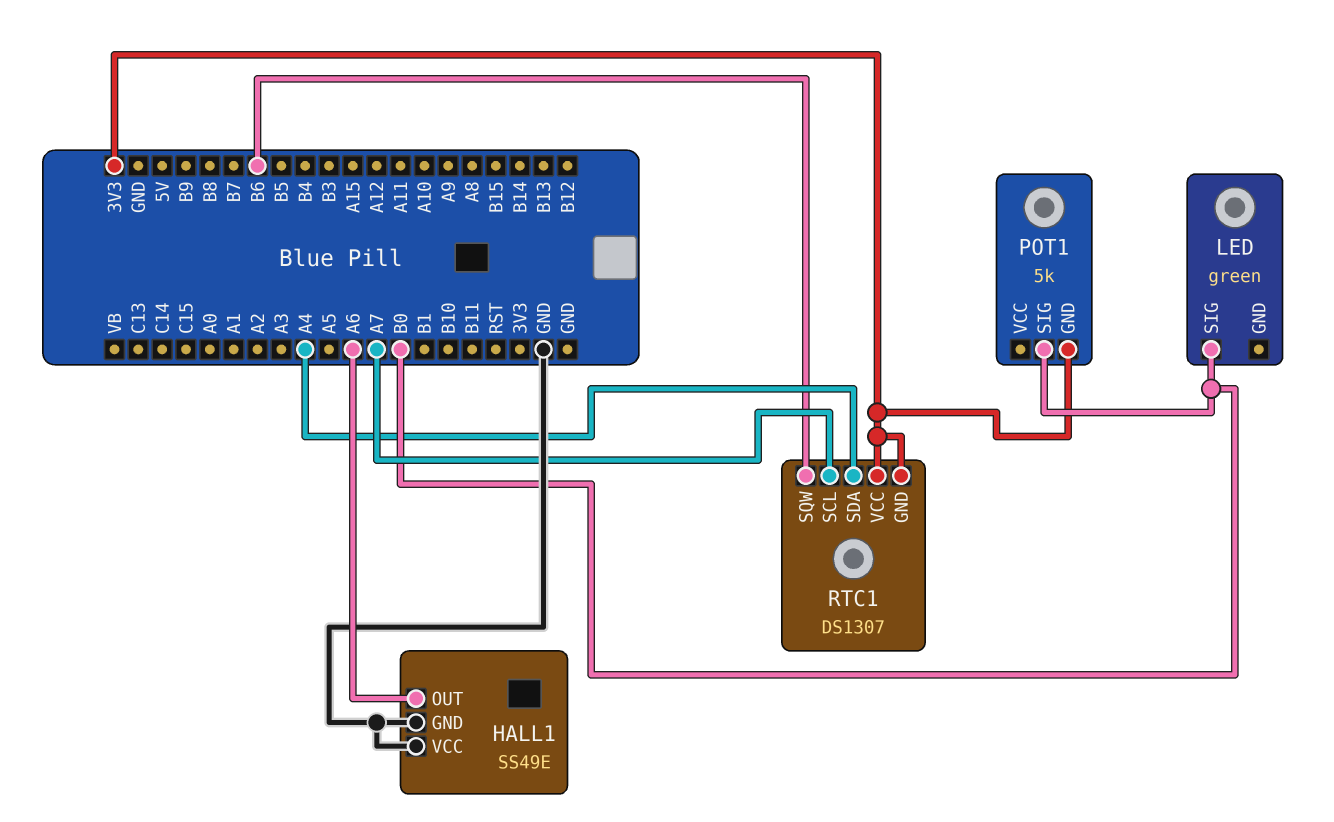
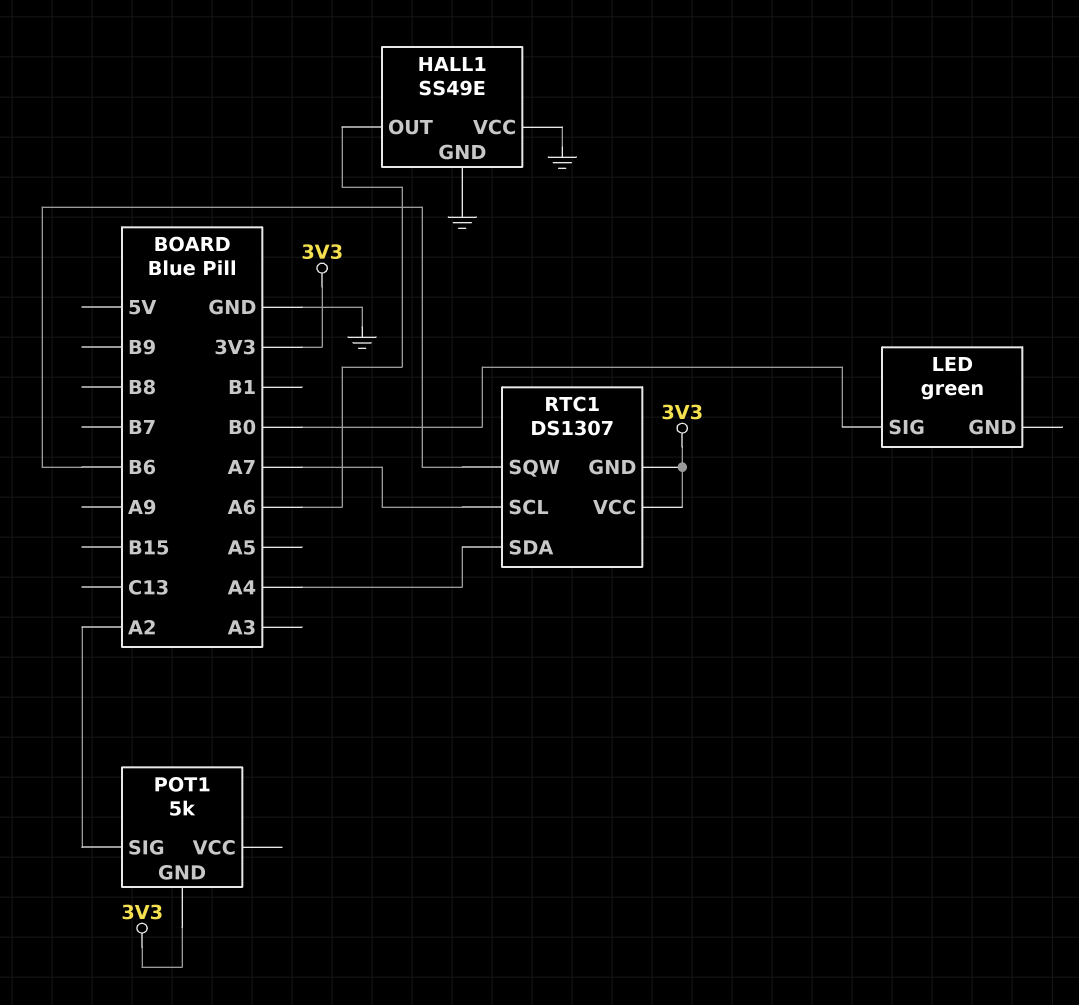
POT1 pin SIG: B0 -> A2

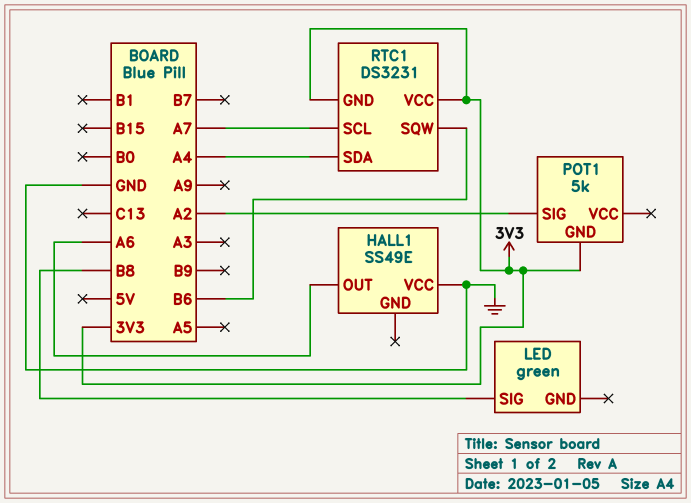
HALL1 pin GND: GND -> none
LED pin SIG: B0 -> B8
RTC1: DS1307 -> DS3231

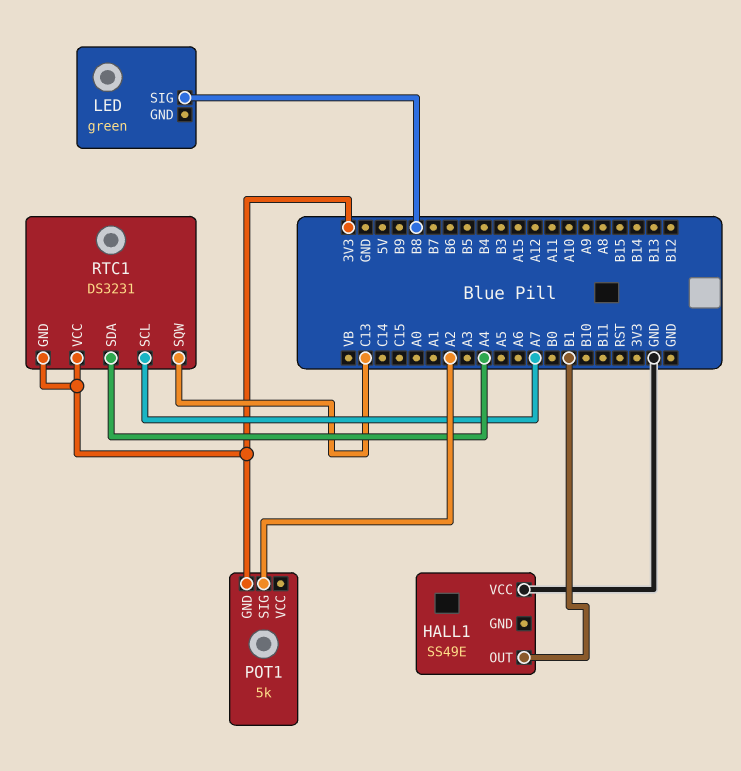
HALL1 pin OUT: A6 -> B1
RTC1 pin SQW: B6 -> C13

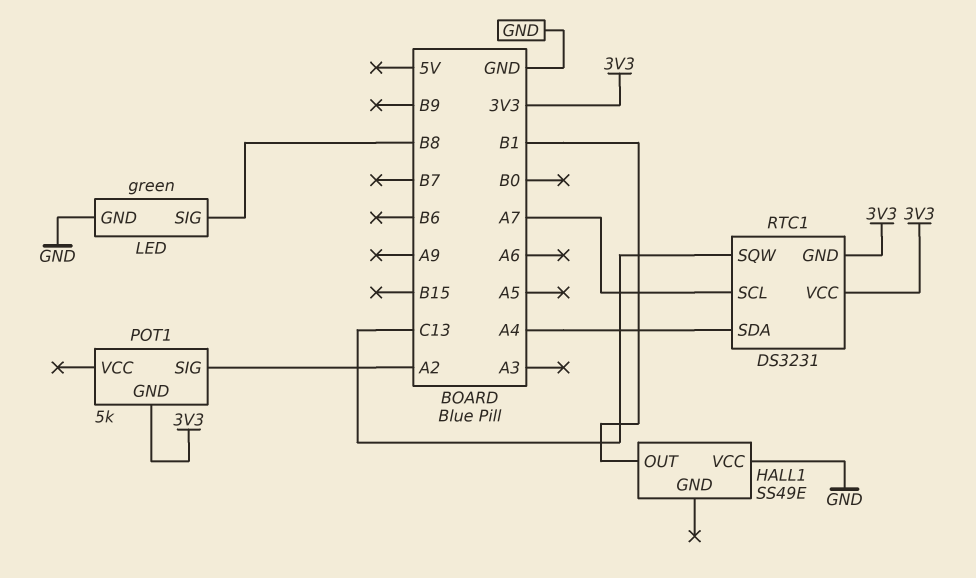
LED pin GND: none -> GND

